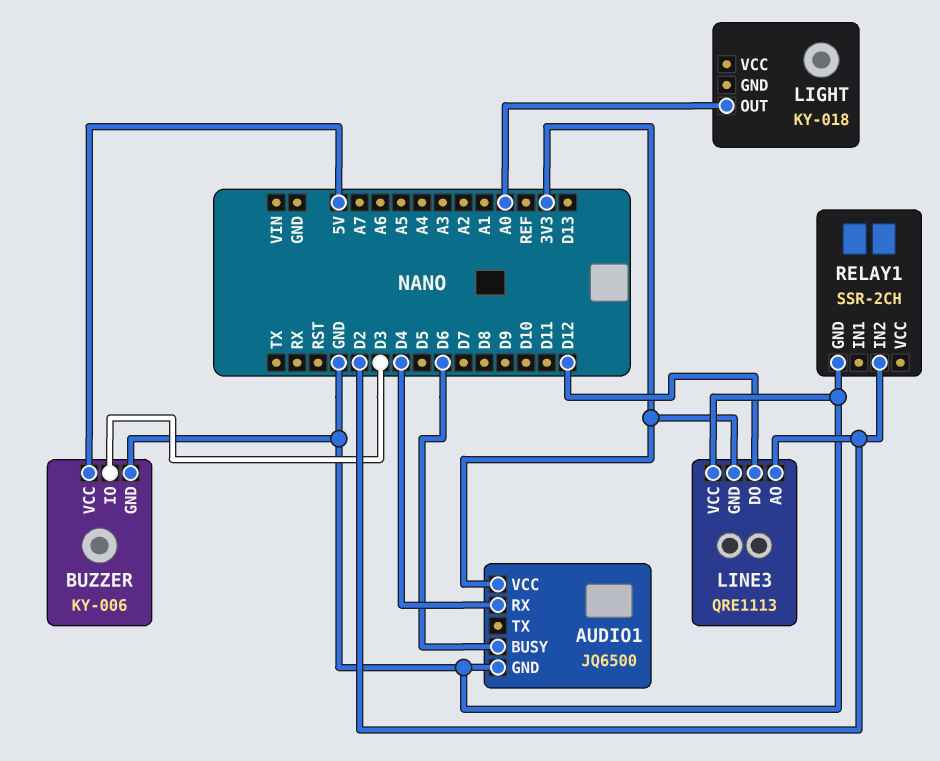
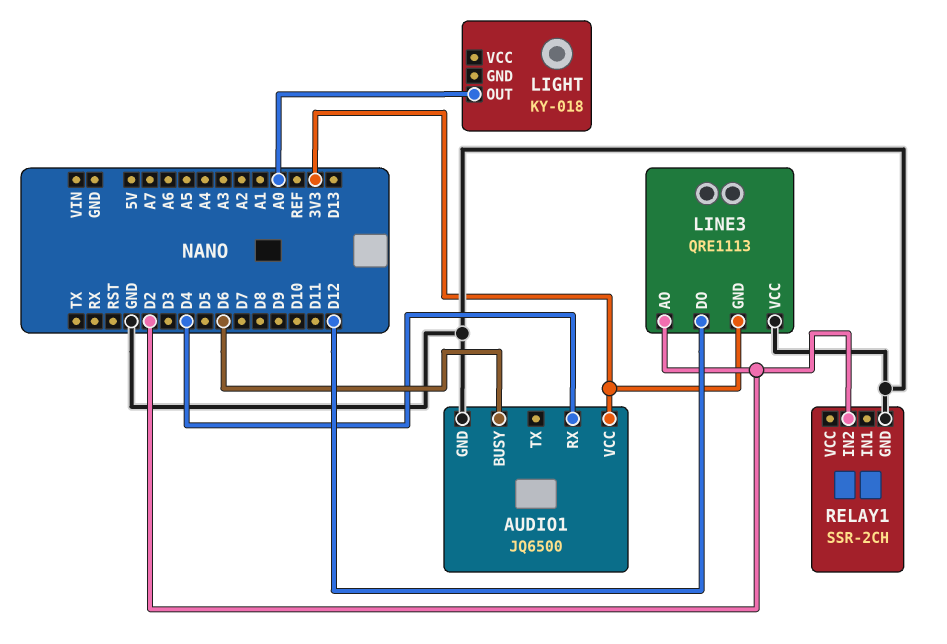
BUZZER: KY-006 -> none
BUZZER pin GND: GND -> none
BUZZER pin IO: D3 -> none
BUZZER pin VCC: 5V -> none

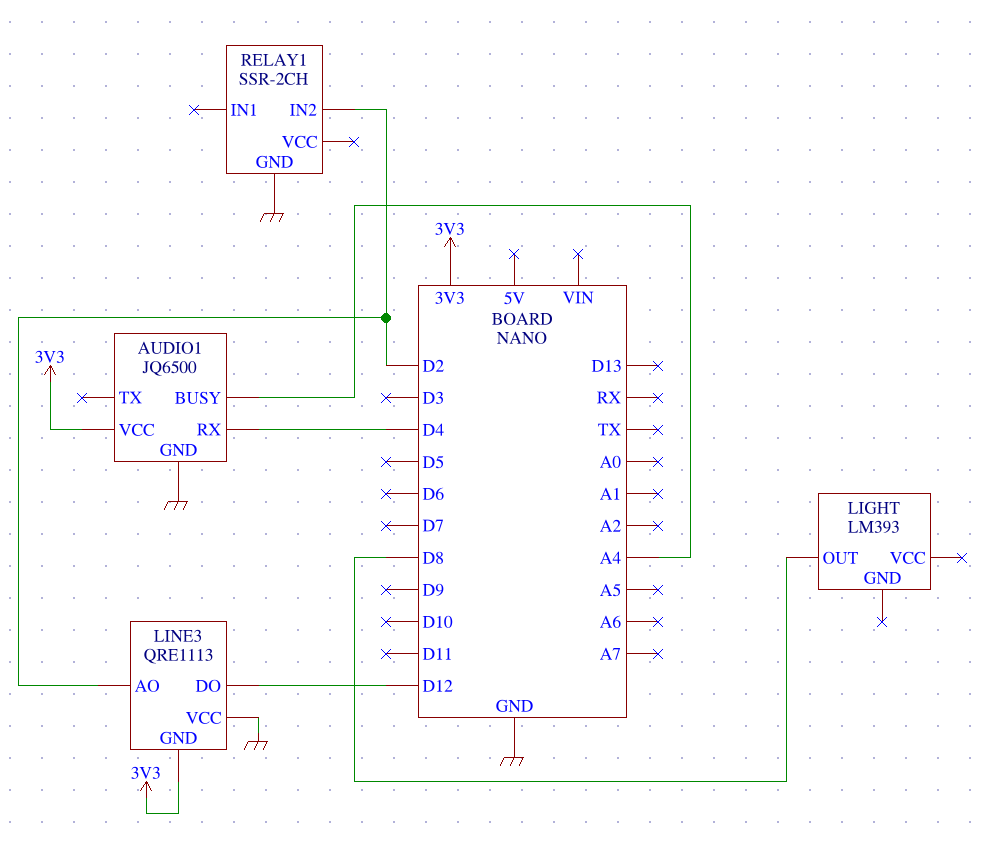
AUDIO1 pin BUSY: D6 -> A4
LIGHT: KY-018 -> LM393
LIGHT pin OUT: A0 -> D8

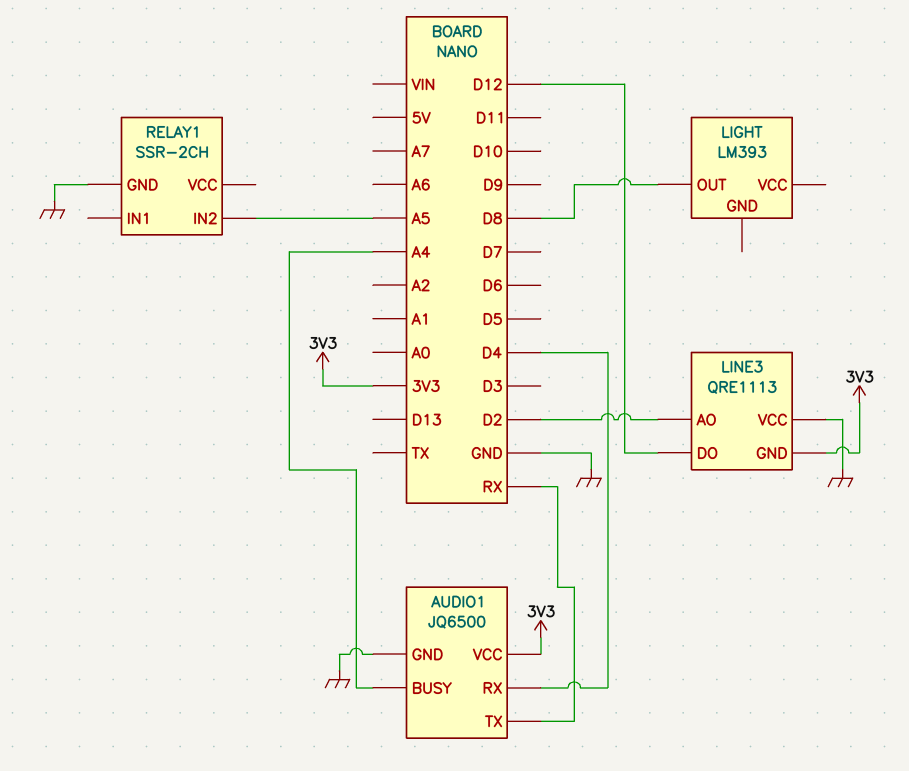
AUDIO1 pin TX: none -> RX
RELAY1 pin IN2: D2 -> A5

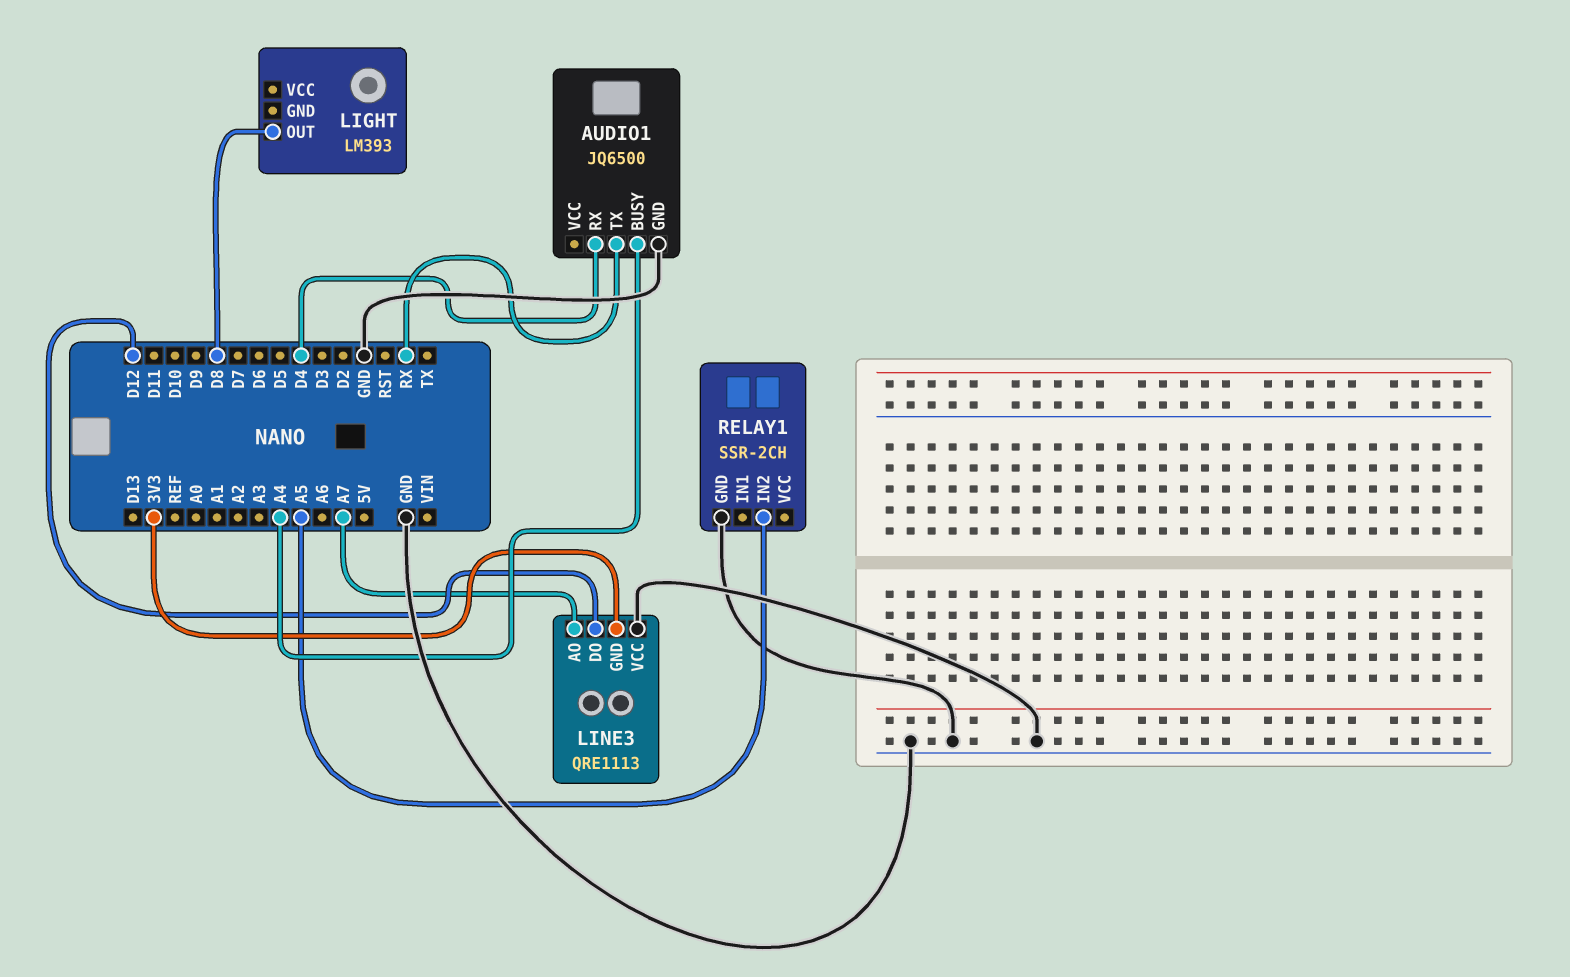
AUDIO1 pin VCC: 3V3 -> none
LINE3 pin AO: D2 -> A7

